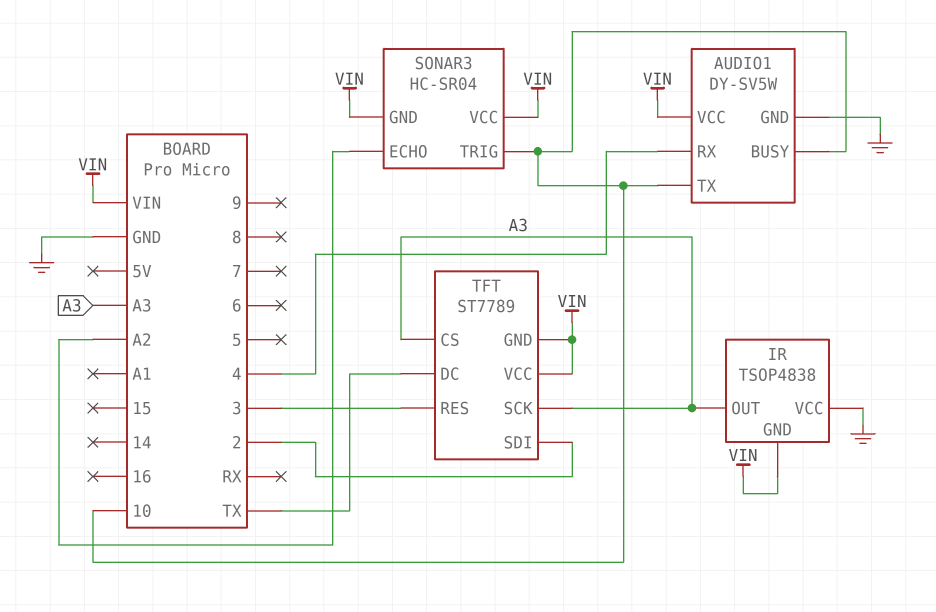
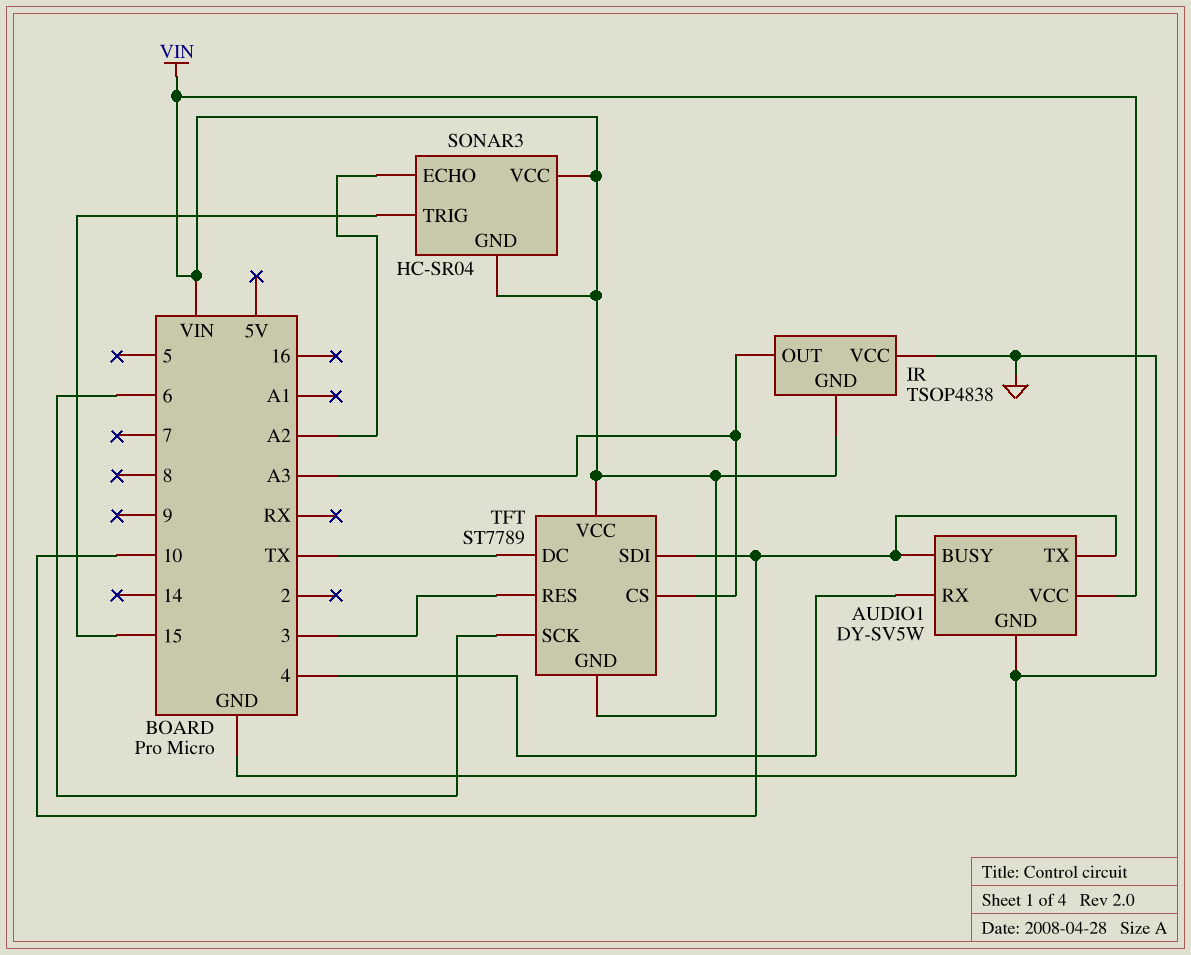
SONAR3 pin TRIG: 10 -> 15
TFT pin SCK: A3 -> 6
TFT pin SDI: 2 -> 10

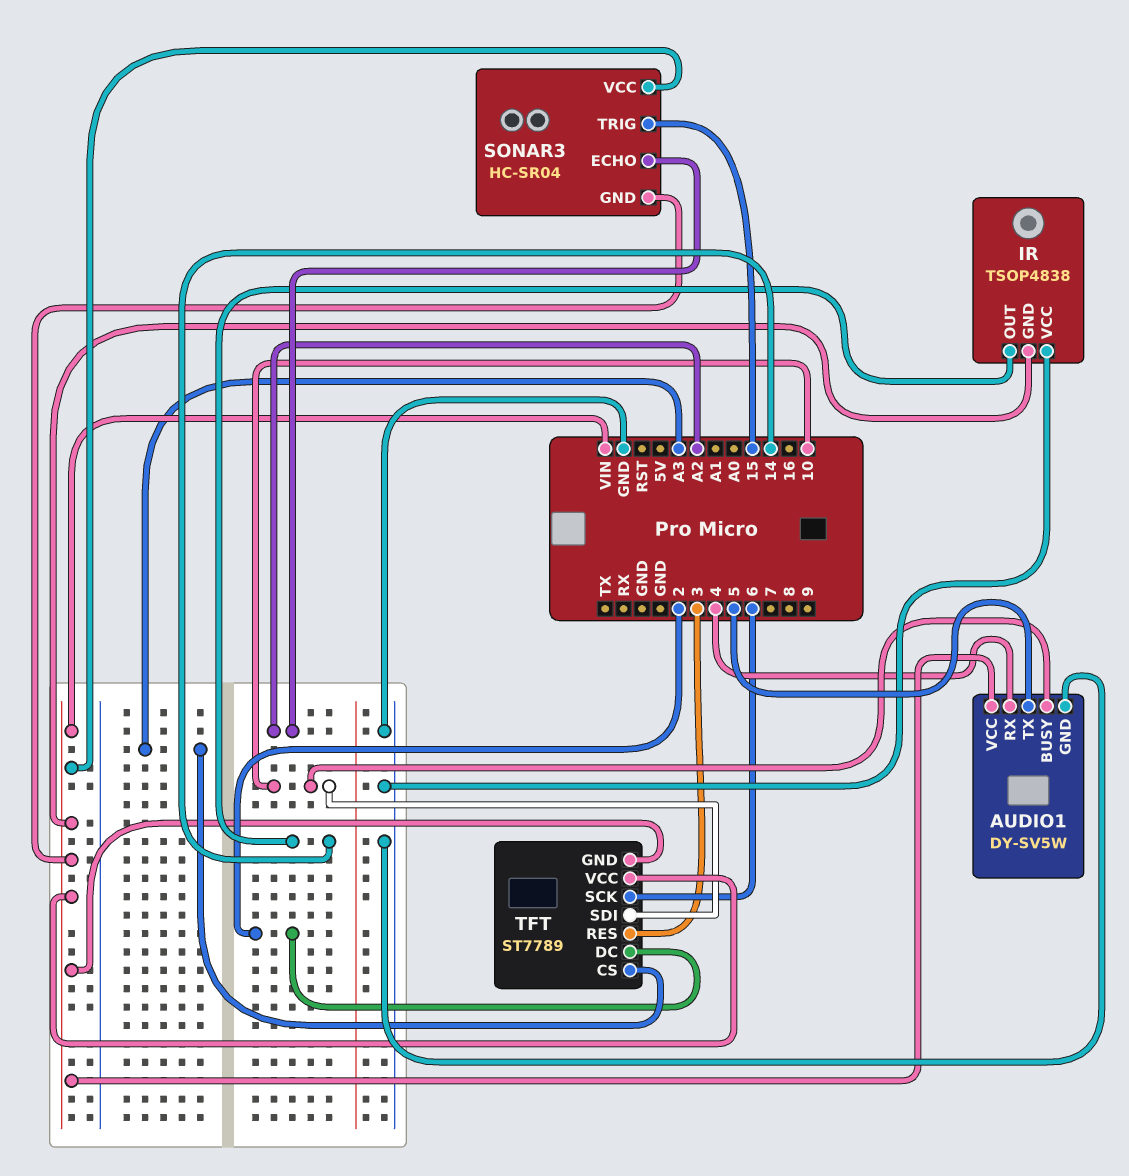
AUDIO1 pin TX: 10 -> 5
IR pin OUT: A3 -> 14
TFT pin DC: TX -> 2

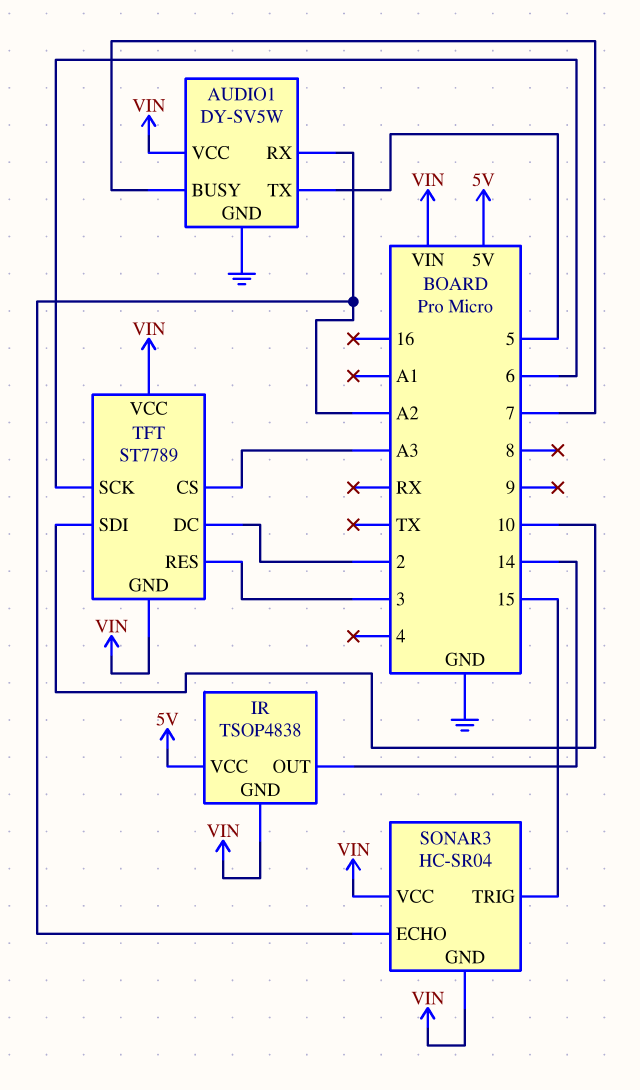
AUDIO1 pin BUSY: 10 -> 7
AUDIO1 pin RX: 4 -> A2
IR pin VCC: GND -> 5V

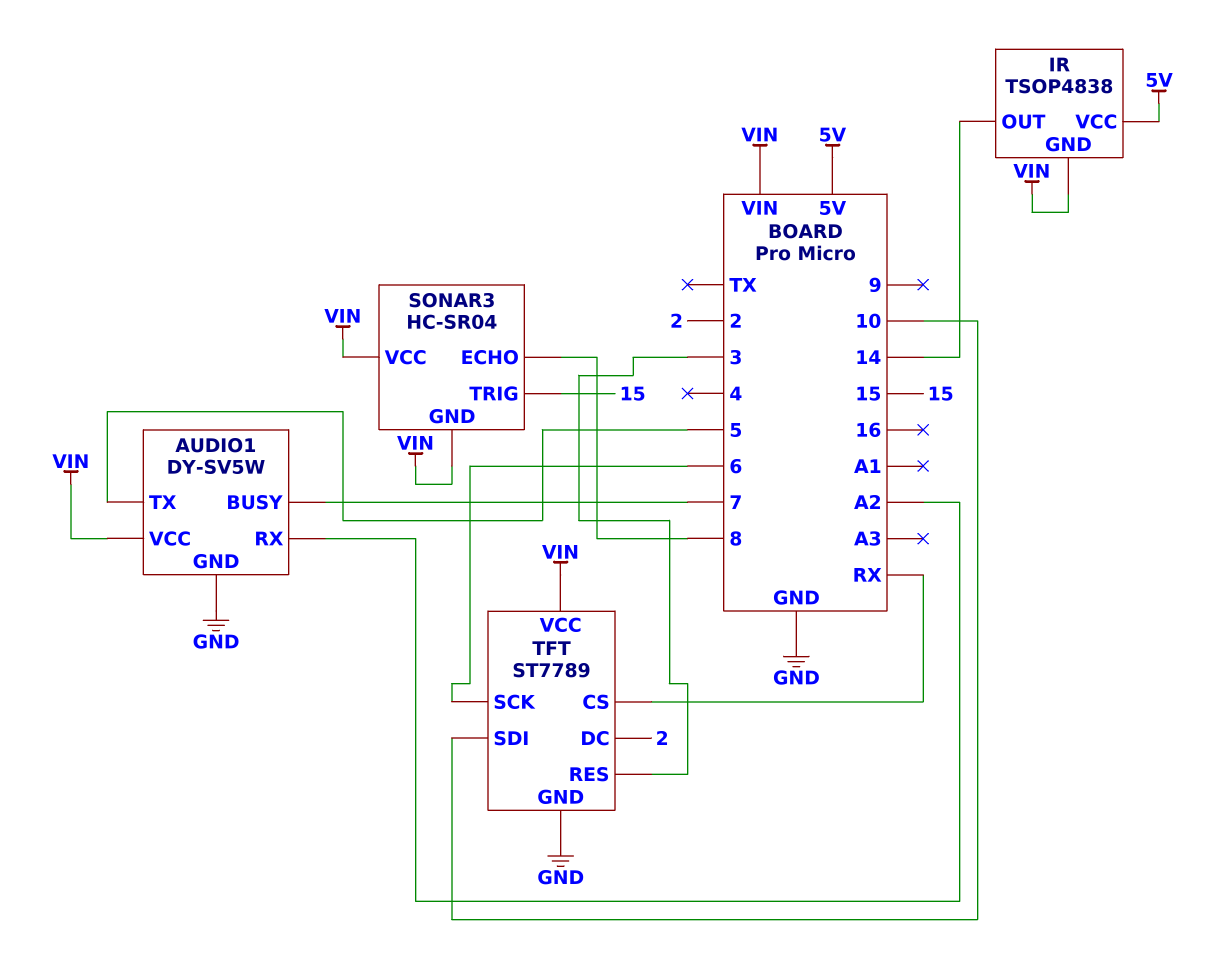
SONAR3 pin ECHO: A2 -> 8
TFT pin CS: A3 -> RX
TFT pin GND: VIN -> GND

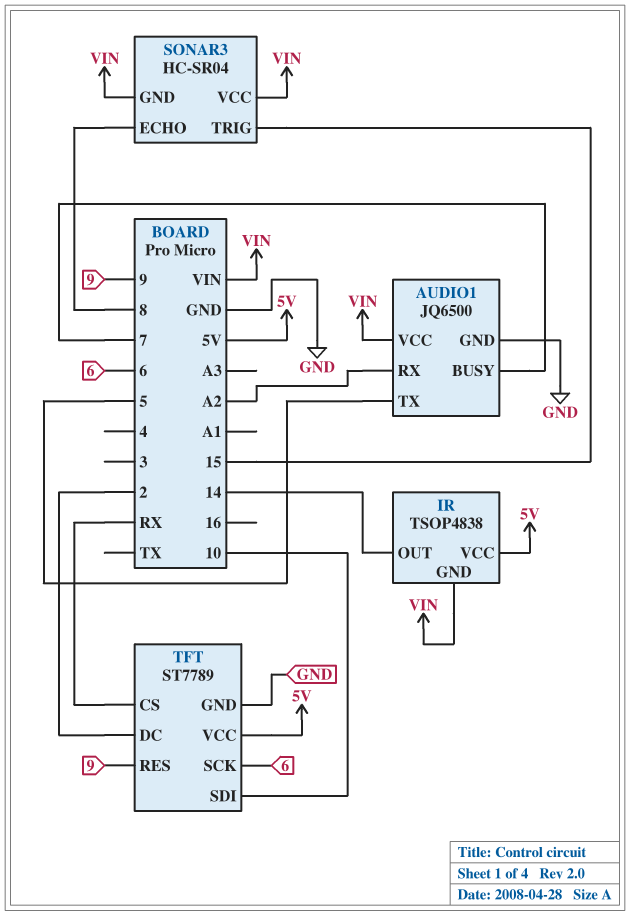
AUDIO1: DY-SV5W -> JQ6500
TFT pin RES: 3 -> 9
TFT pin VCC: VIN -> 5V

